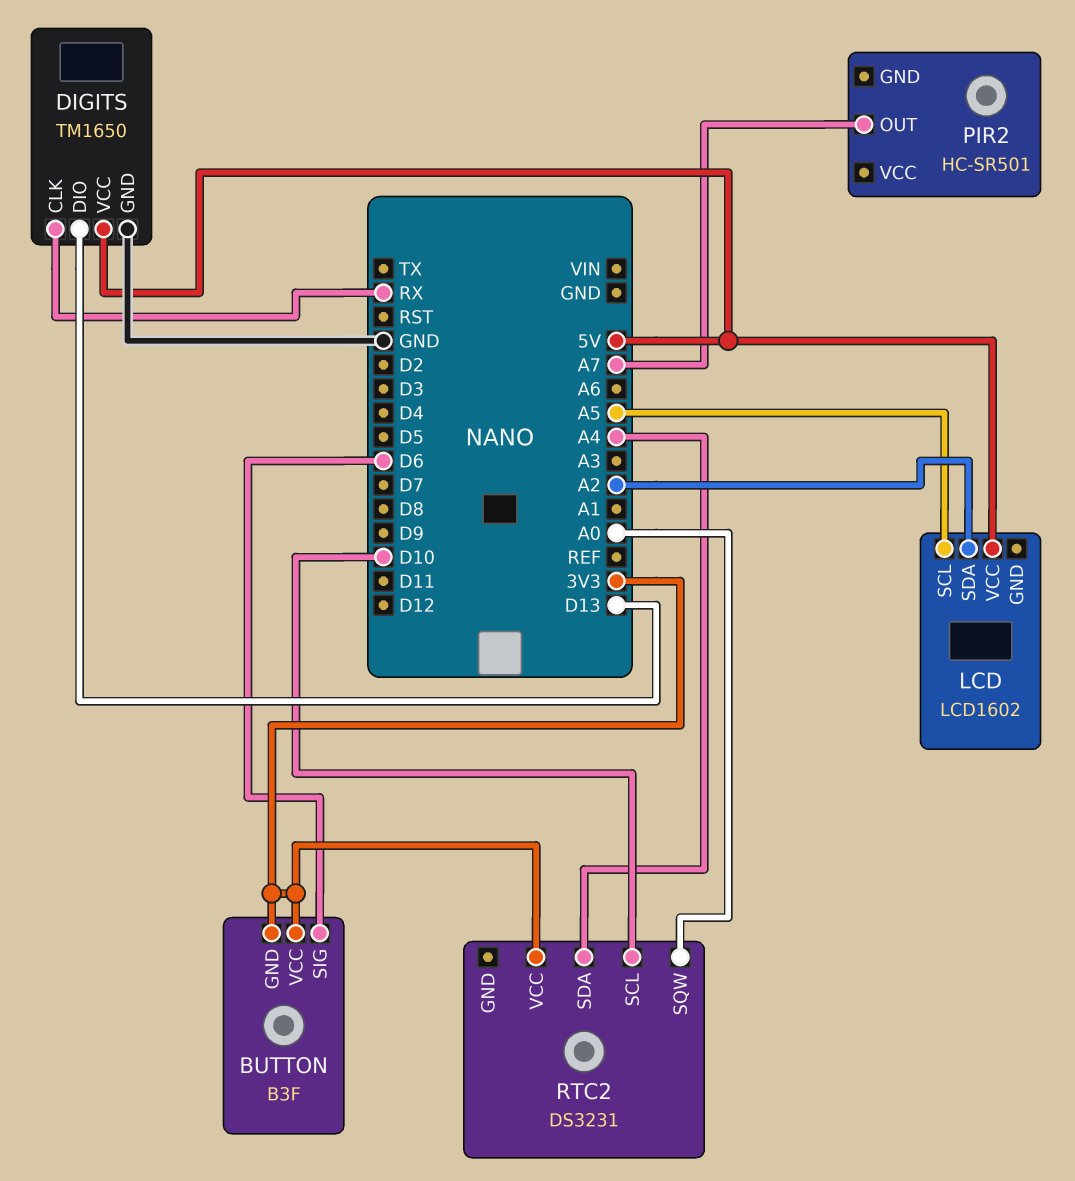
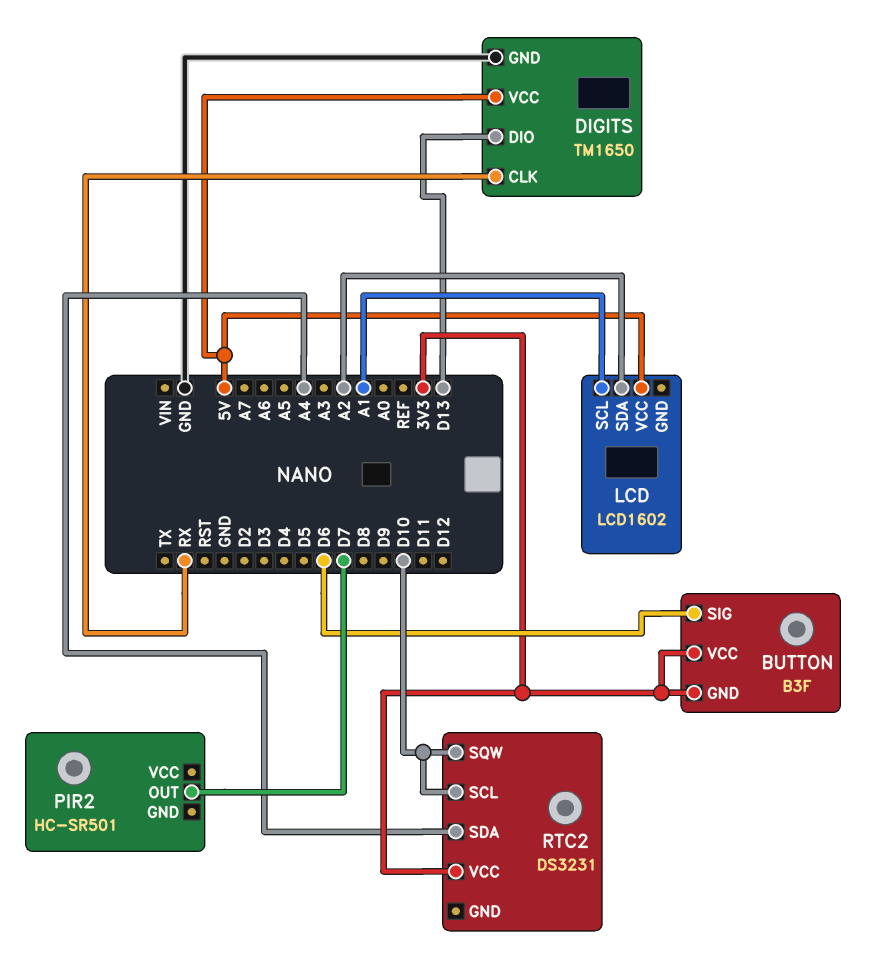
LCD pin SCL: A5 -> A1
PIR2 pin OUT: A7 -> D7
RTC2 pin SQW: A0 -> D10

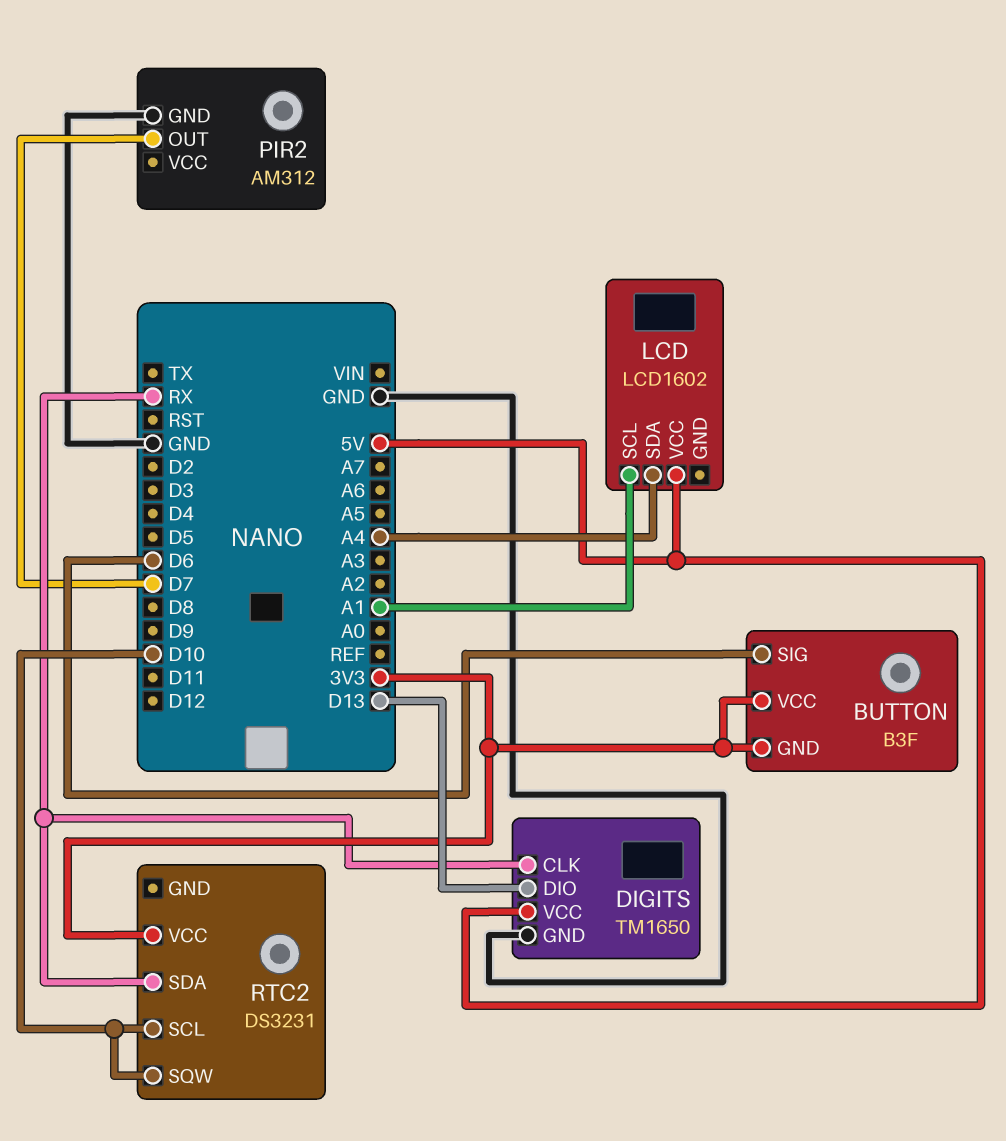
LCD pin SDA: A2 -> A4
PIR2: HC-SR501 -> AM312
PIR2 pin GND: none -> GND
RTC2 pin SDA: A4 -> RX

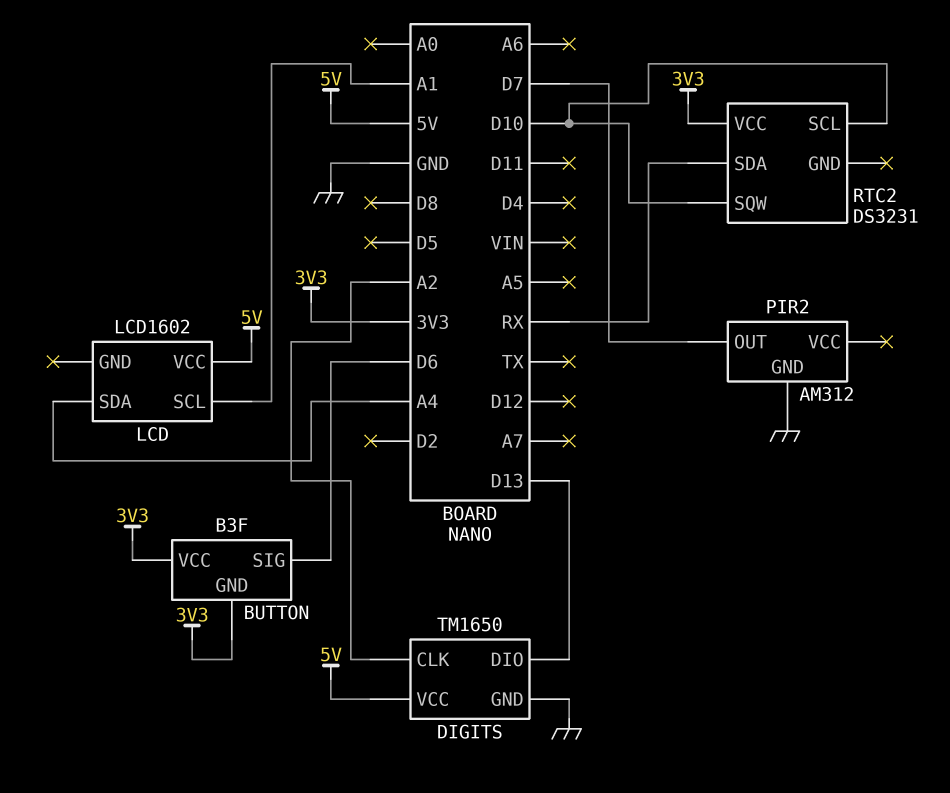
DIGITS pin CLK: RX -> A2

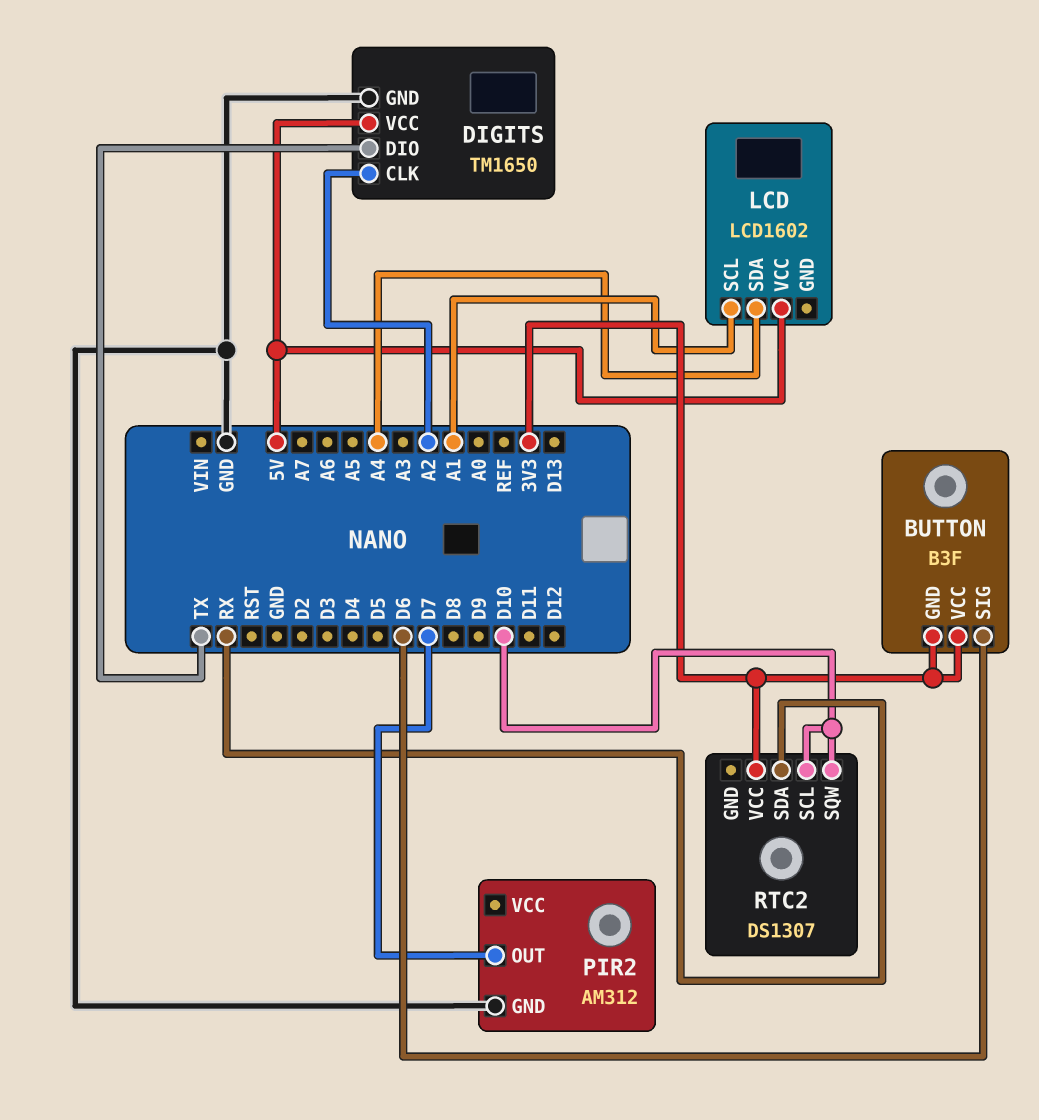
DIGITS pin DIO: D13 -> TX
RTC2: DS3231 -> DS1307

